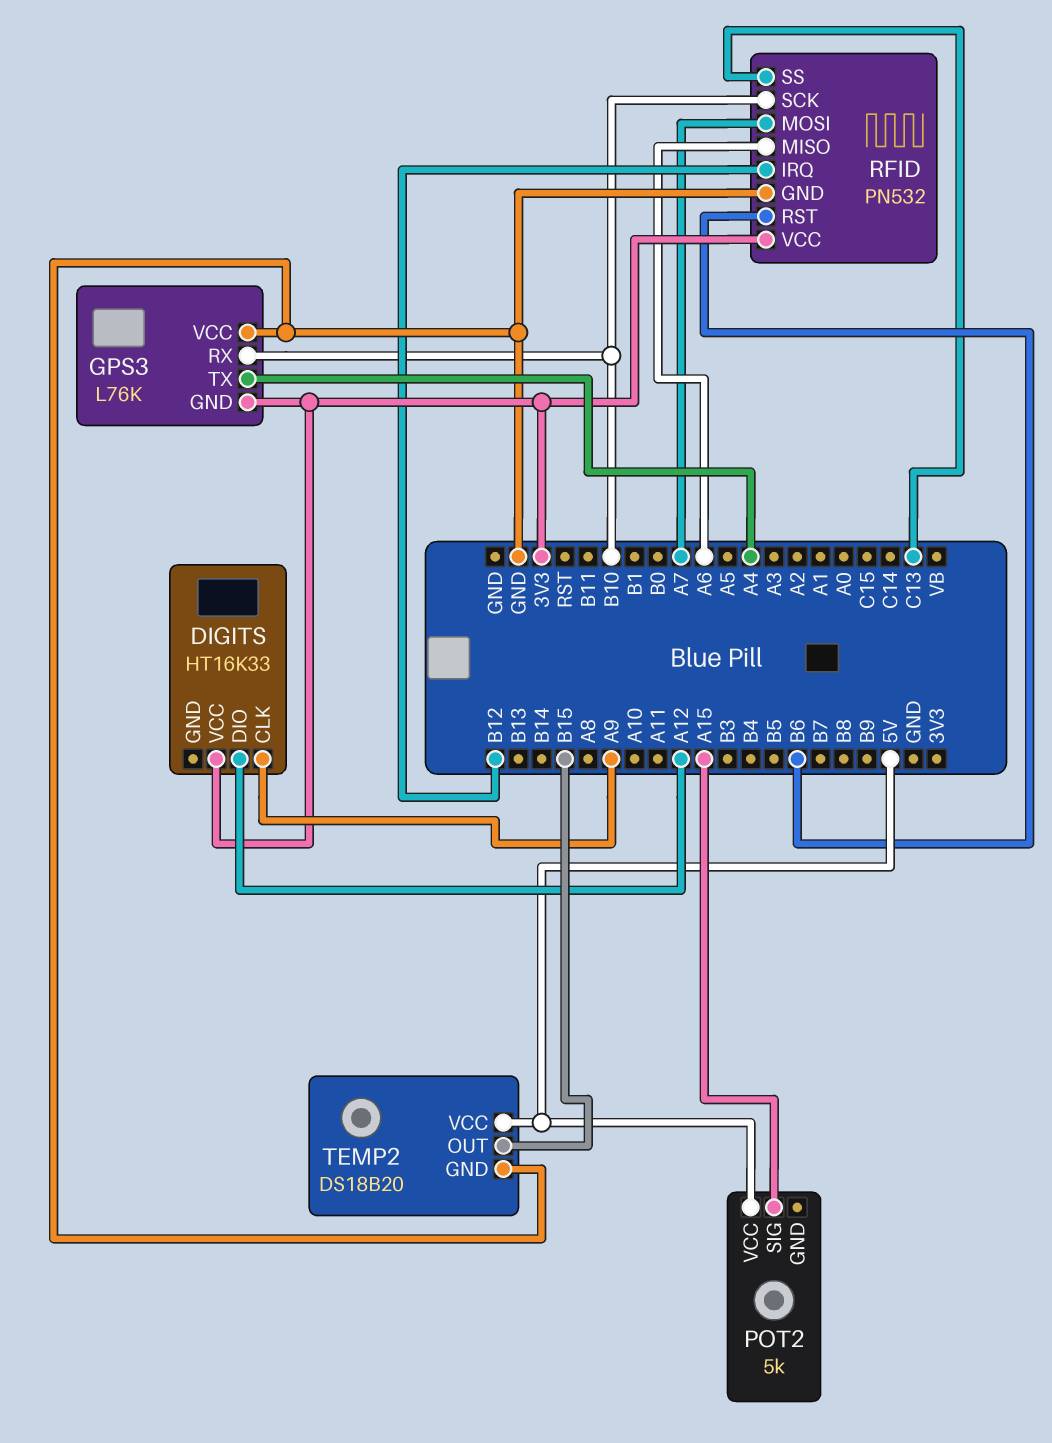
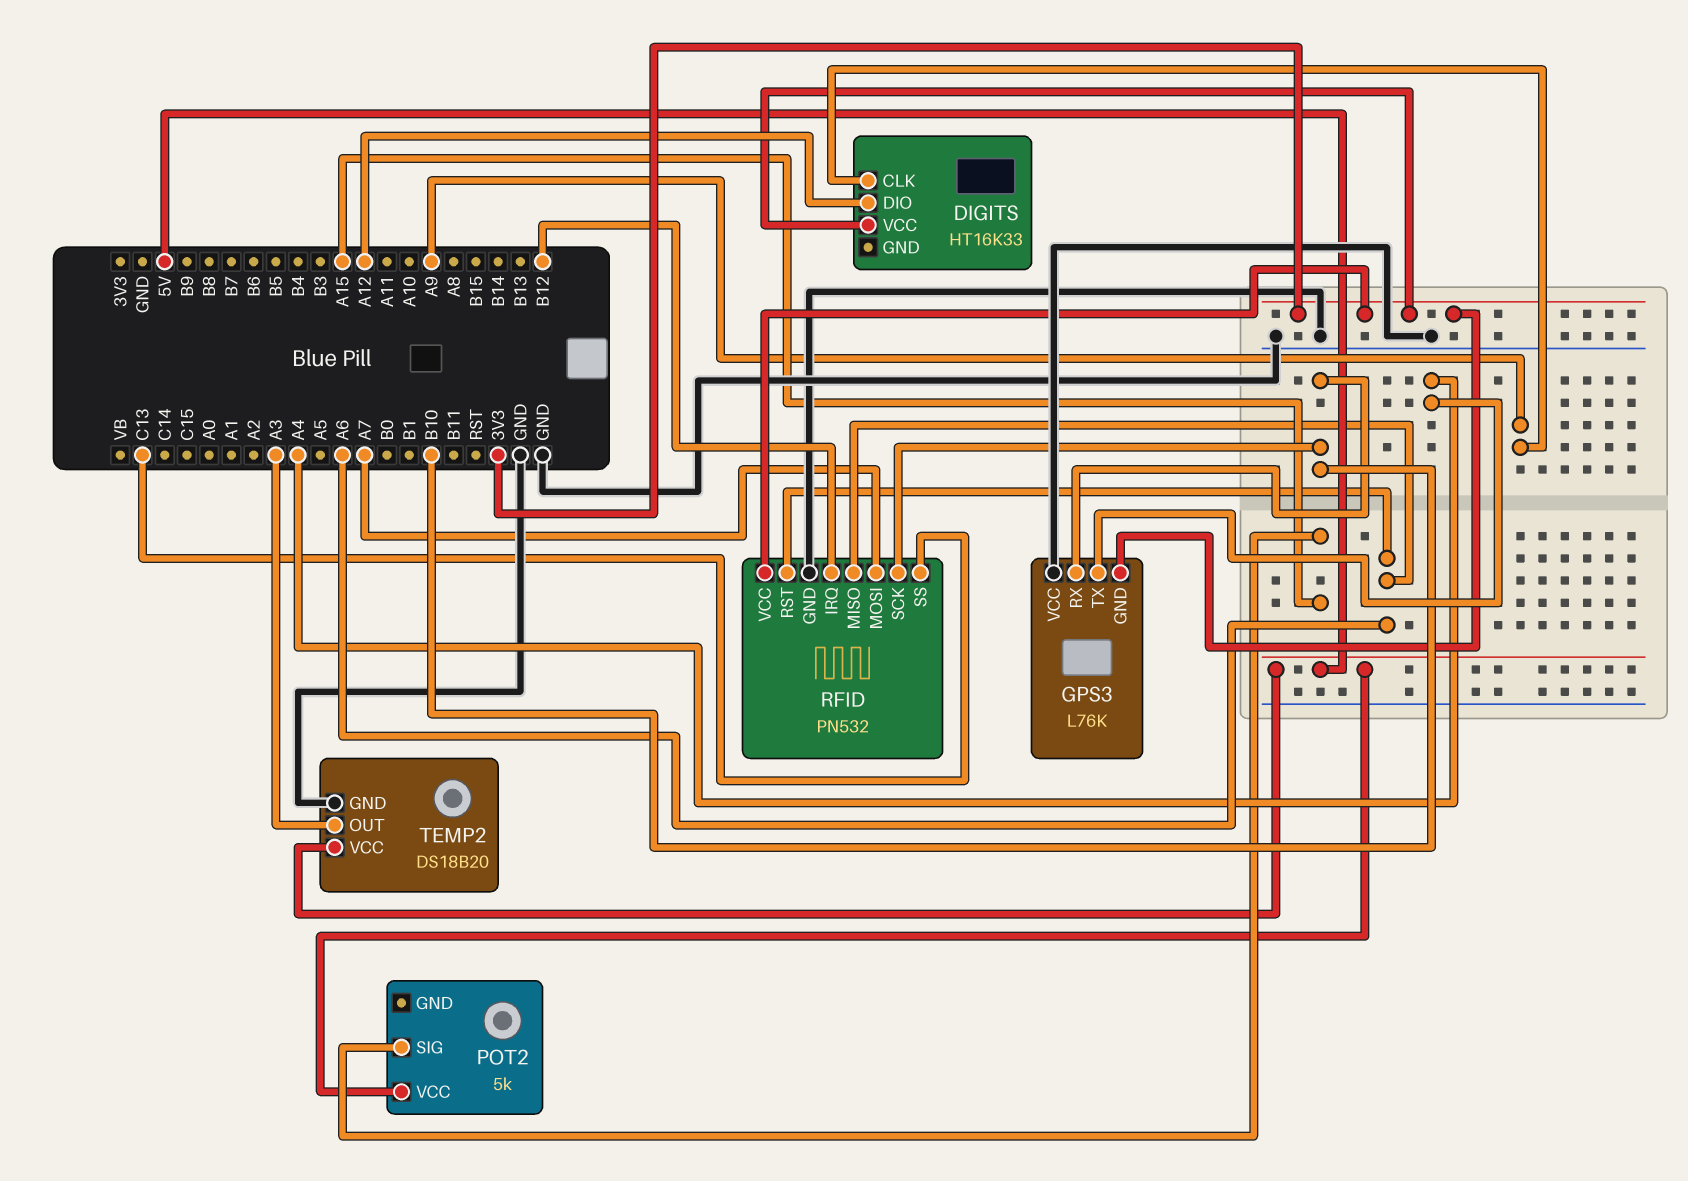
RFID pin RST: B6 -> A6
TEMP2 pin OUT: B15 -> A3

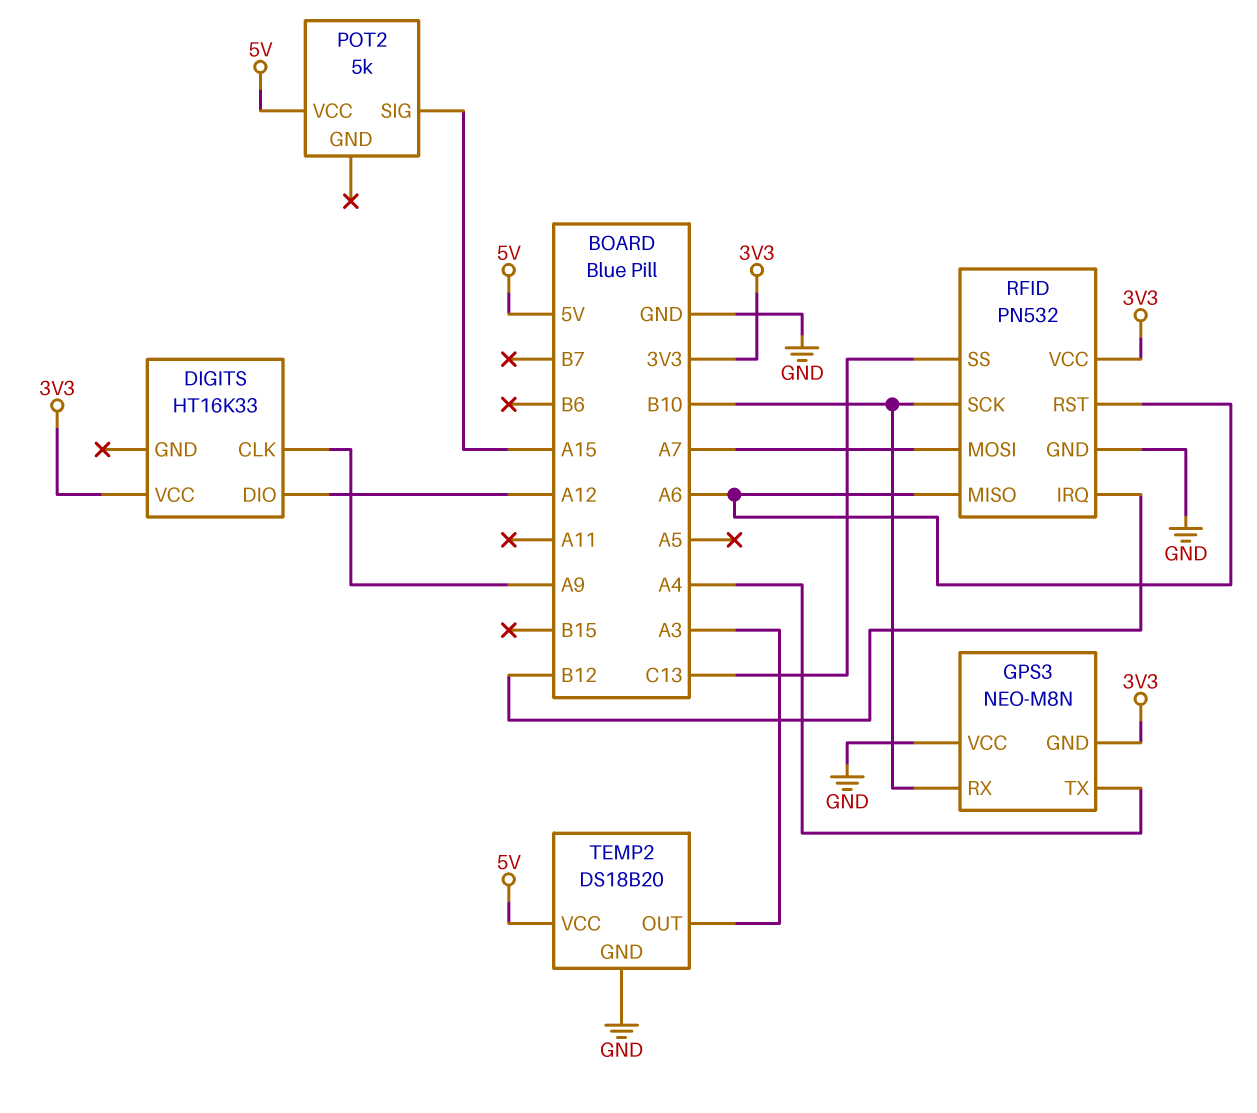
GPS3: L76K -> NEO-M8N

